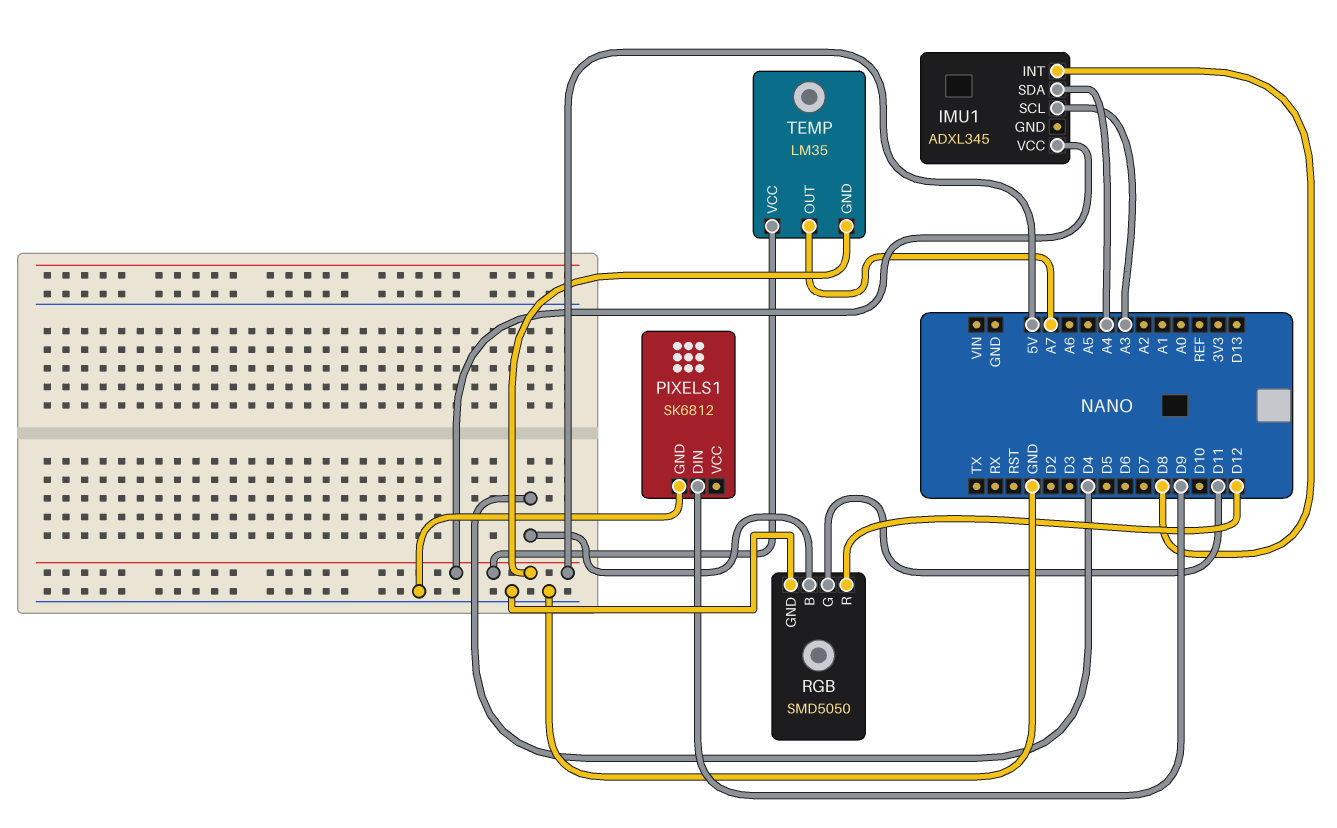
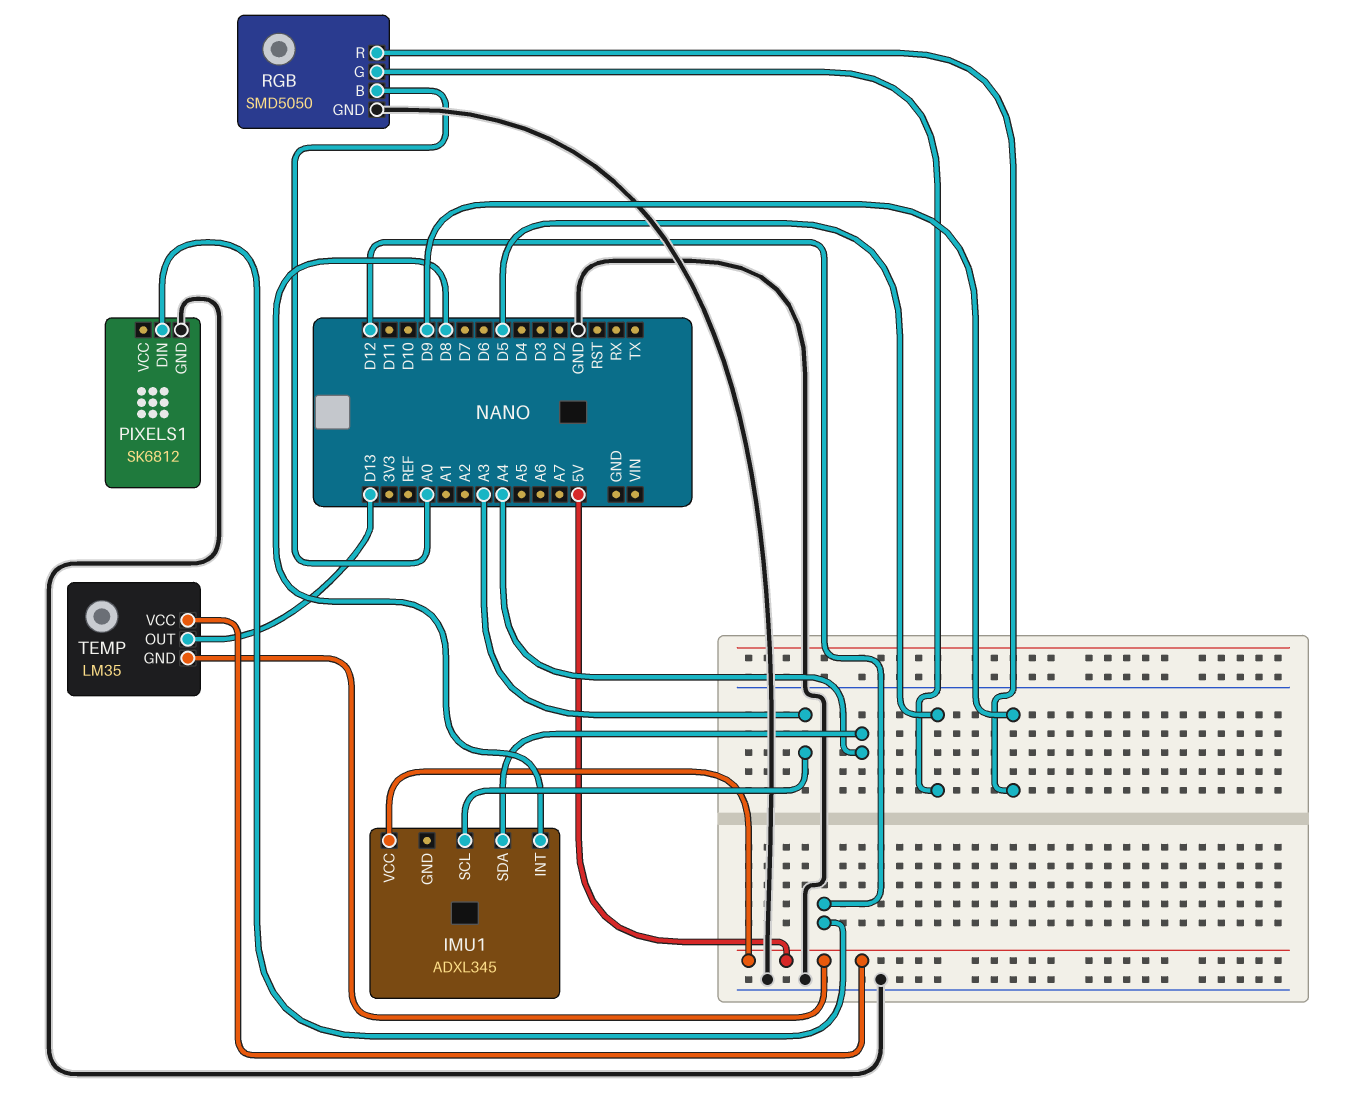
PIXELS1 pin DIN: D9 -> D12
RGB pin B: D4 -> A0
RGB pin G: D11 -> D5
RGB pin R: D12 -> D9
TEMP pin OUT: A7 -> D13

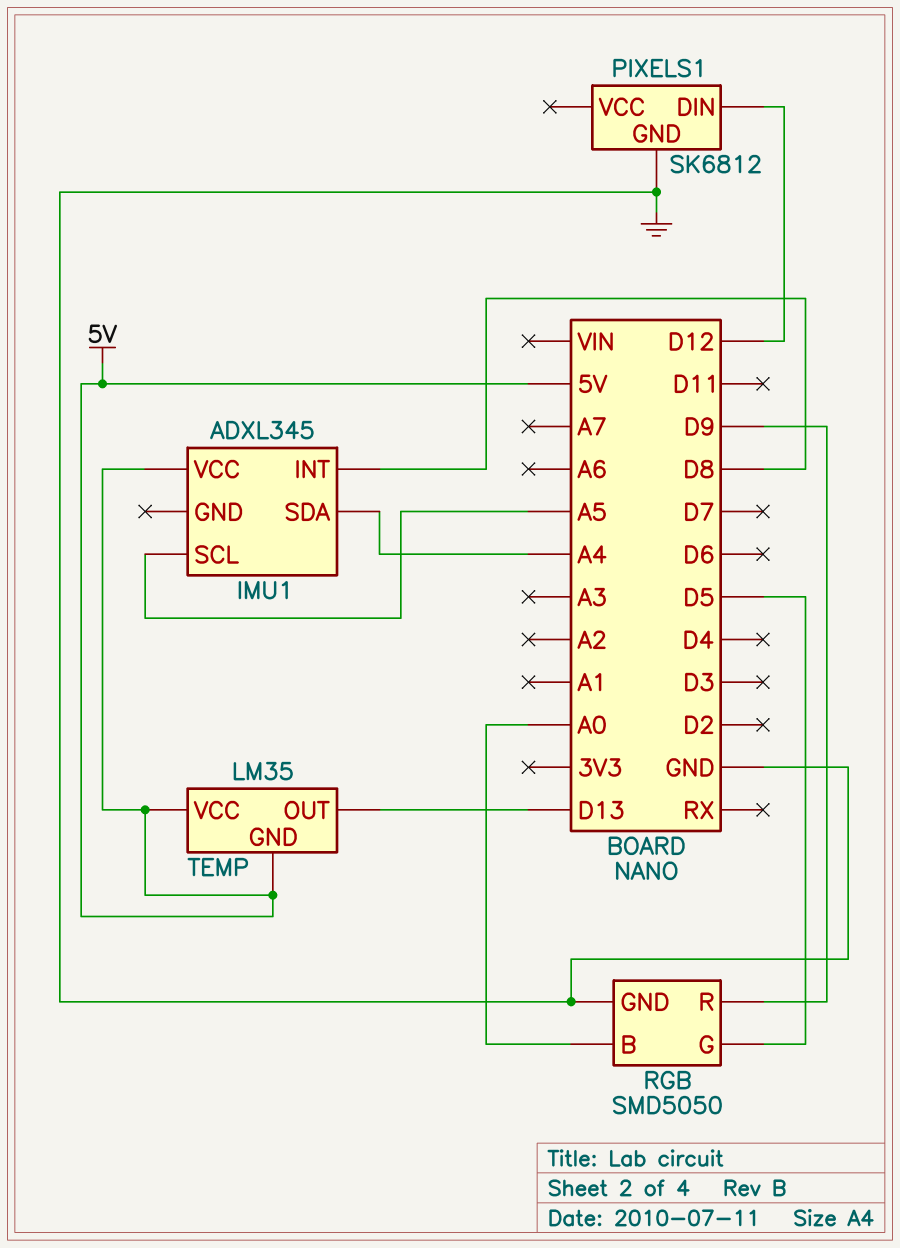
IMU1 pin SCL: A3 -> A5

